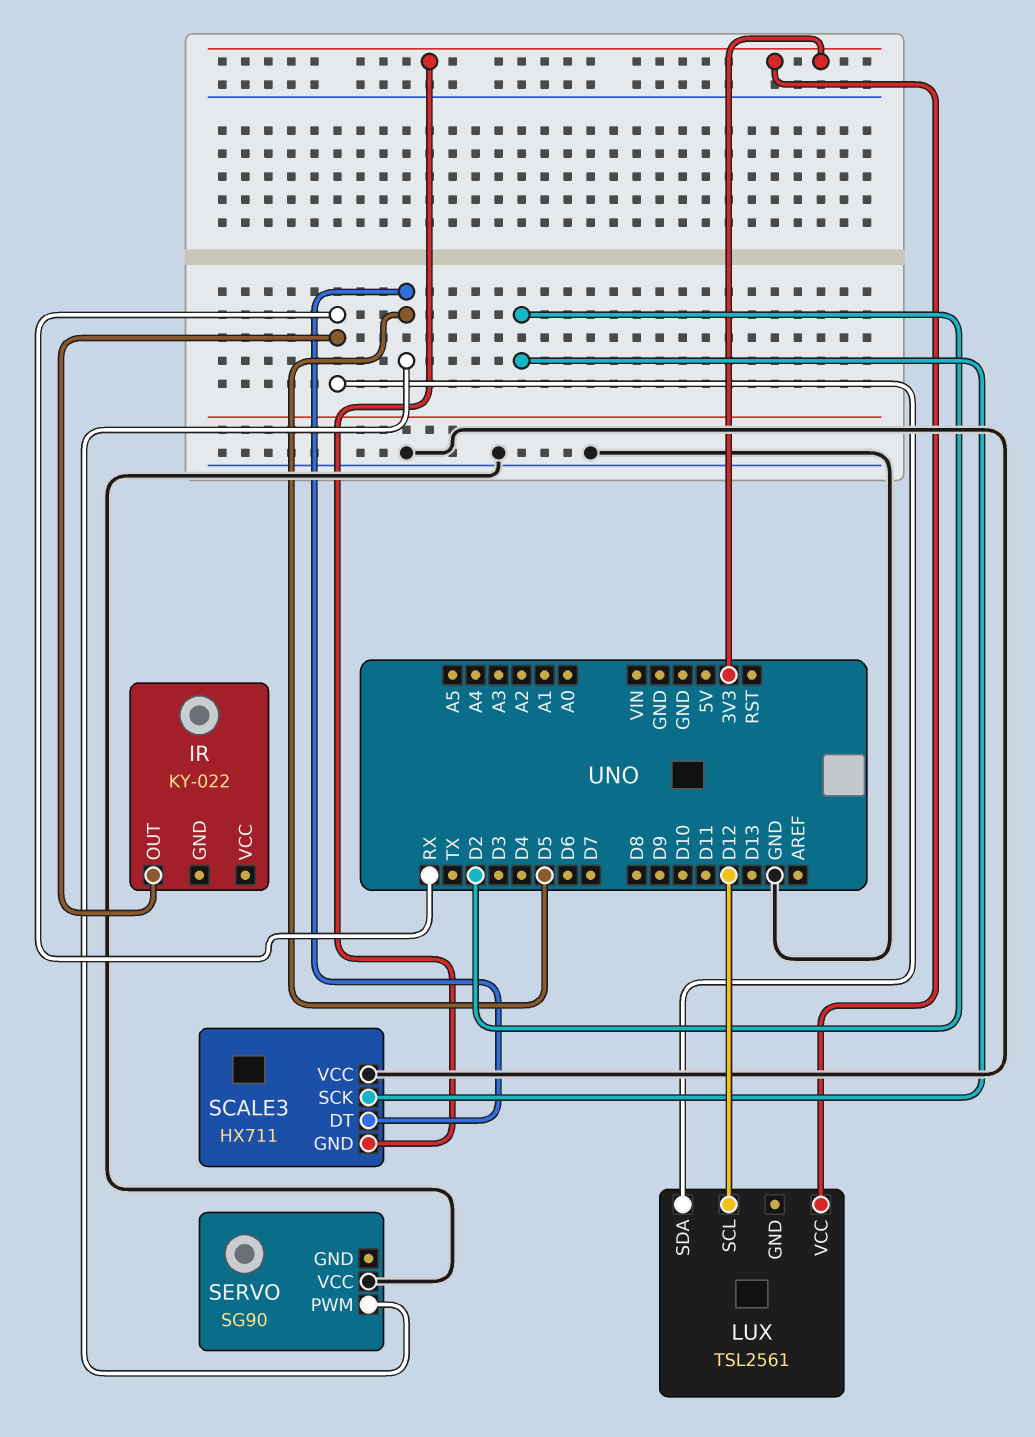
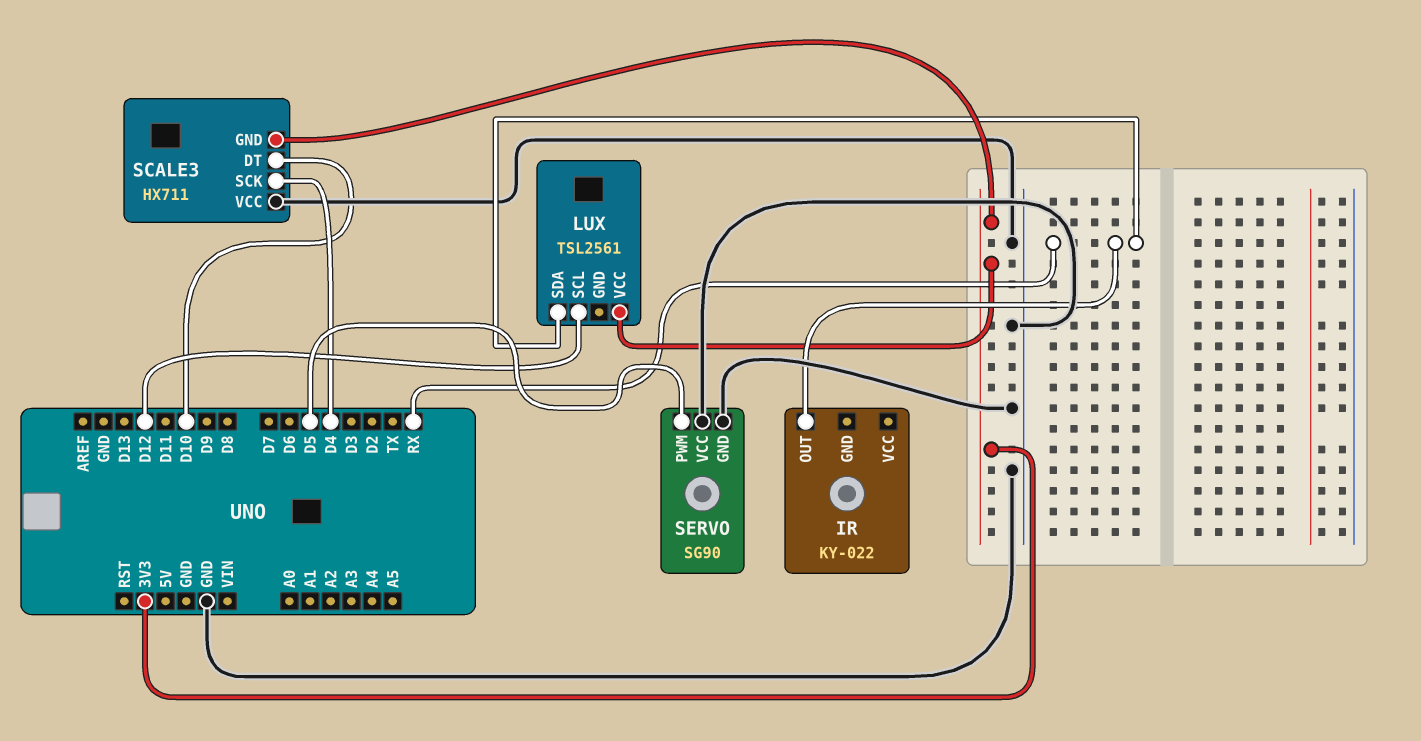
SCALE3 pin DT: D5 -> D10
SCALE3 pin SCK: D2 -> D4
SERVO pin GND: none -> GND

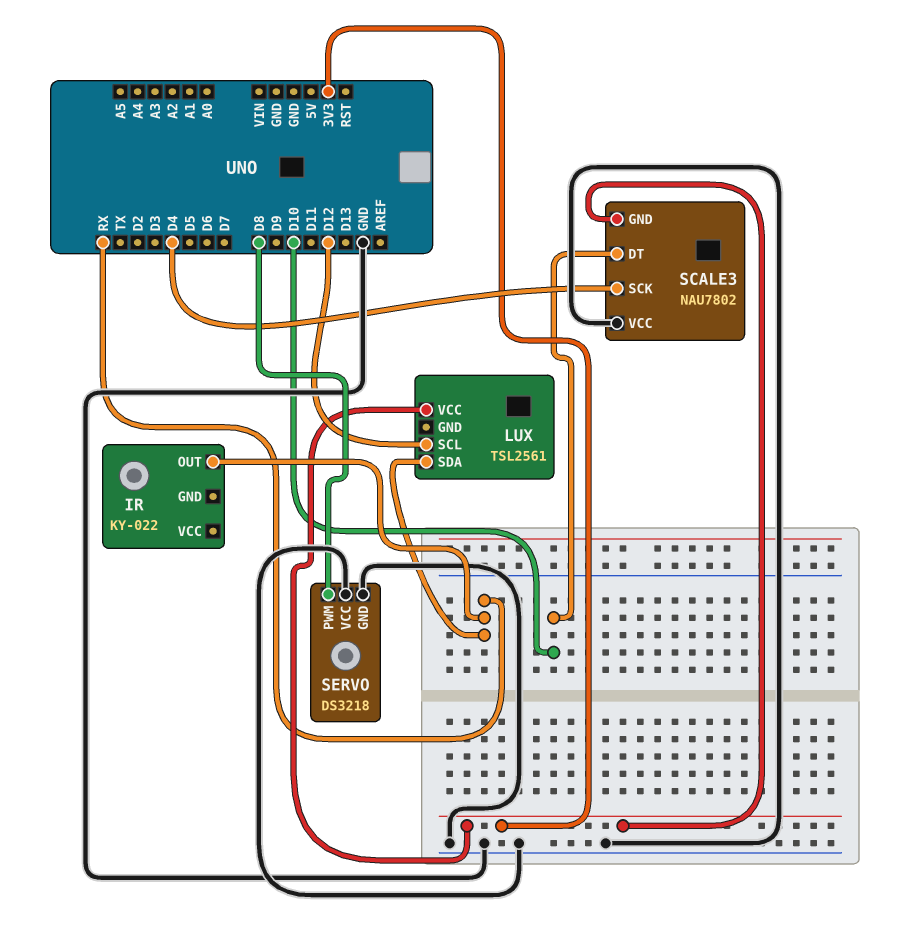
SCALE3: HX711 -> NAU7802
SERVO: SG90 -> DS3218
SERVO pin PWM: D5 -> D8

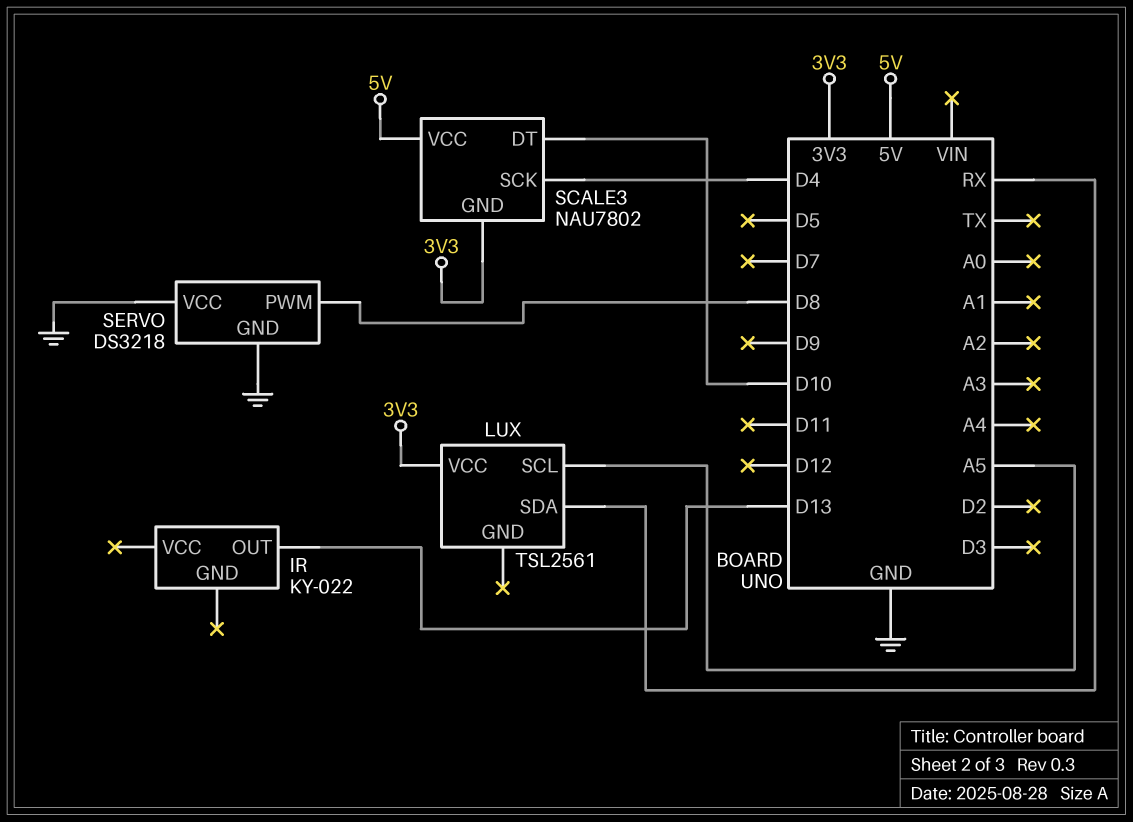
IR pin OUT: RX -> D13
LUX pin SCL: D12 -> A5
SCALE3 pin VCC: GND -> 5V

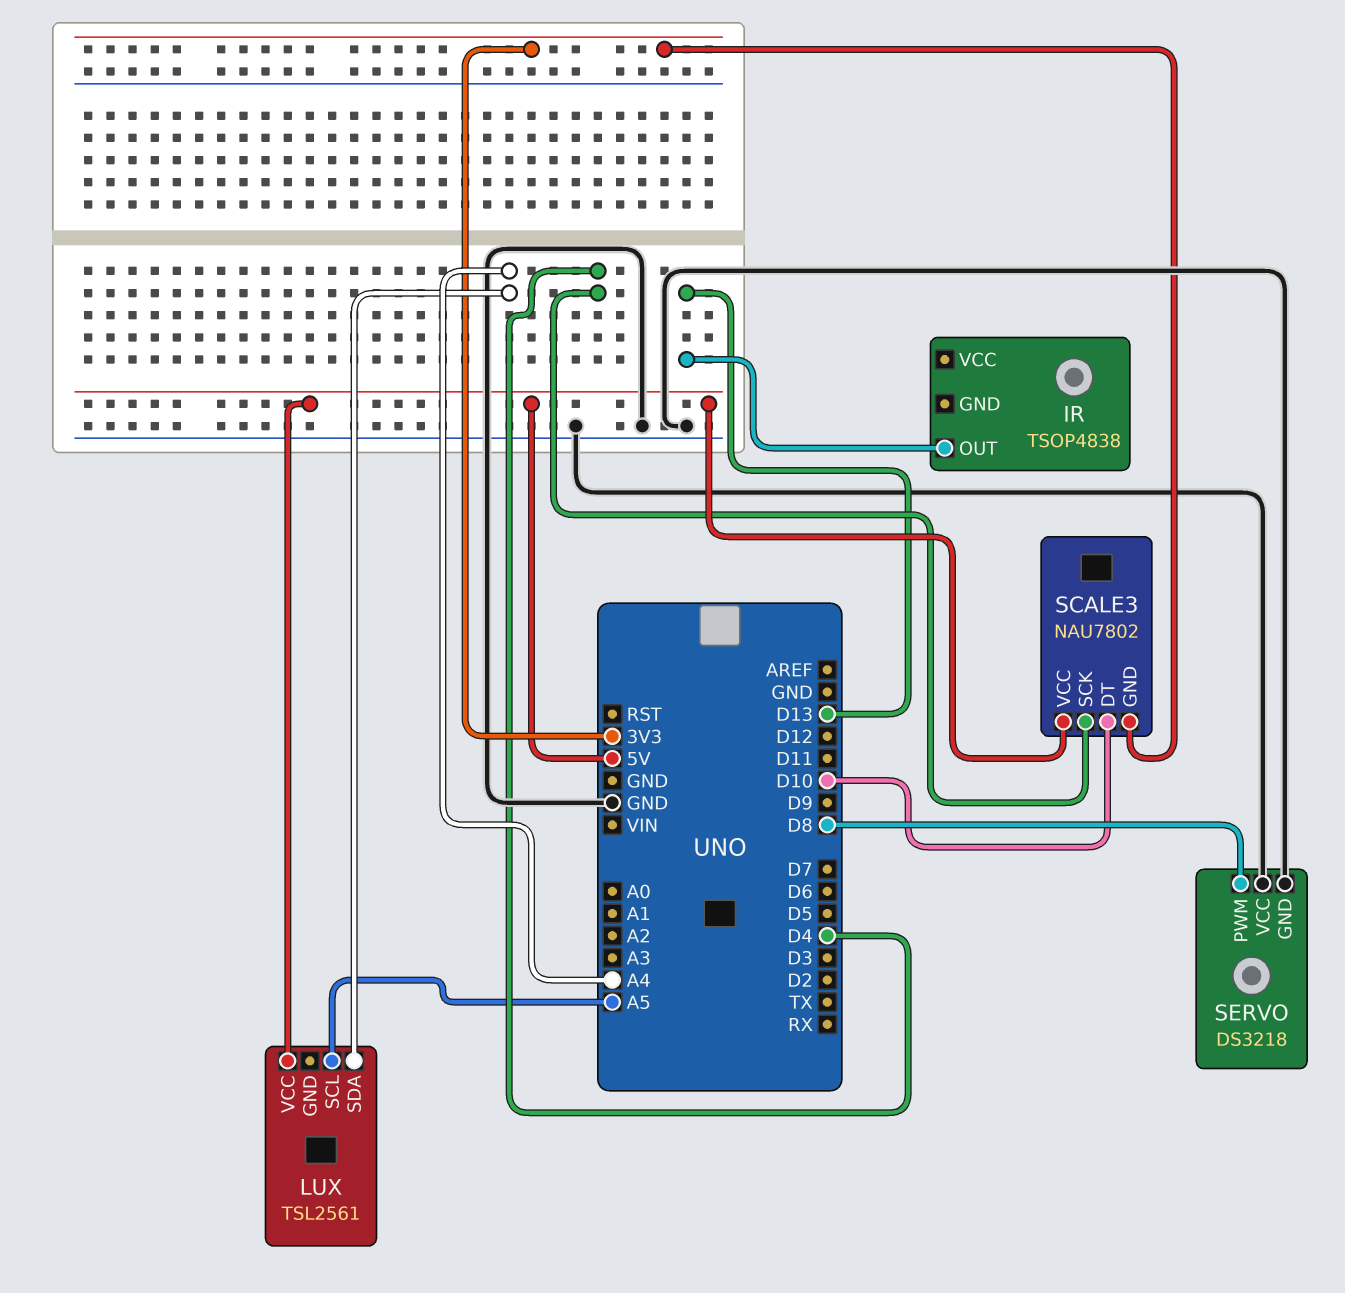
IR: KY-022 -> TSOP4838
LUX pin SDA: RX -> A4
LUX pin VCC: 3V3 -> 5V

